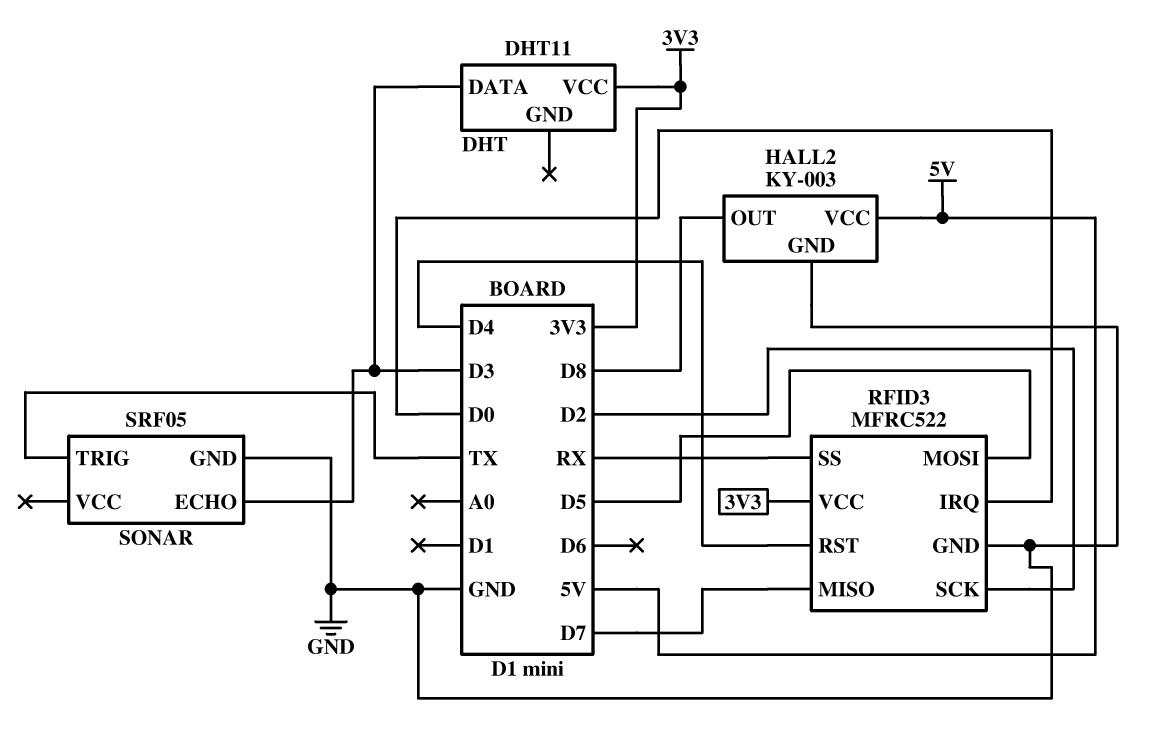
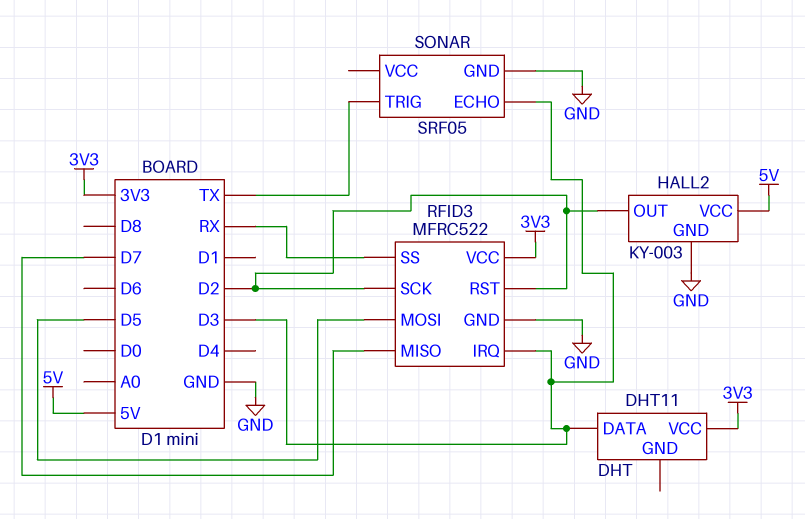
HALL2 pin OUT: D8 -> D2
RFID3 pin IRQ: D0 -> D3
RFID3 pin RST: D4 -> D2

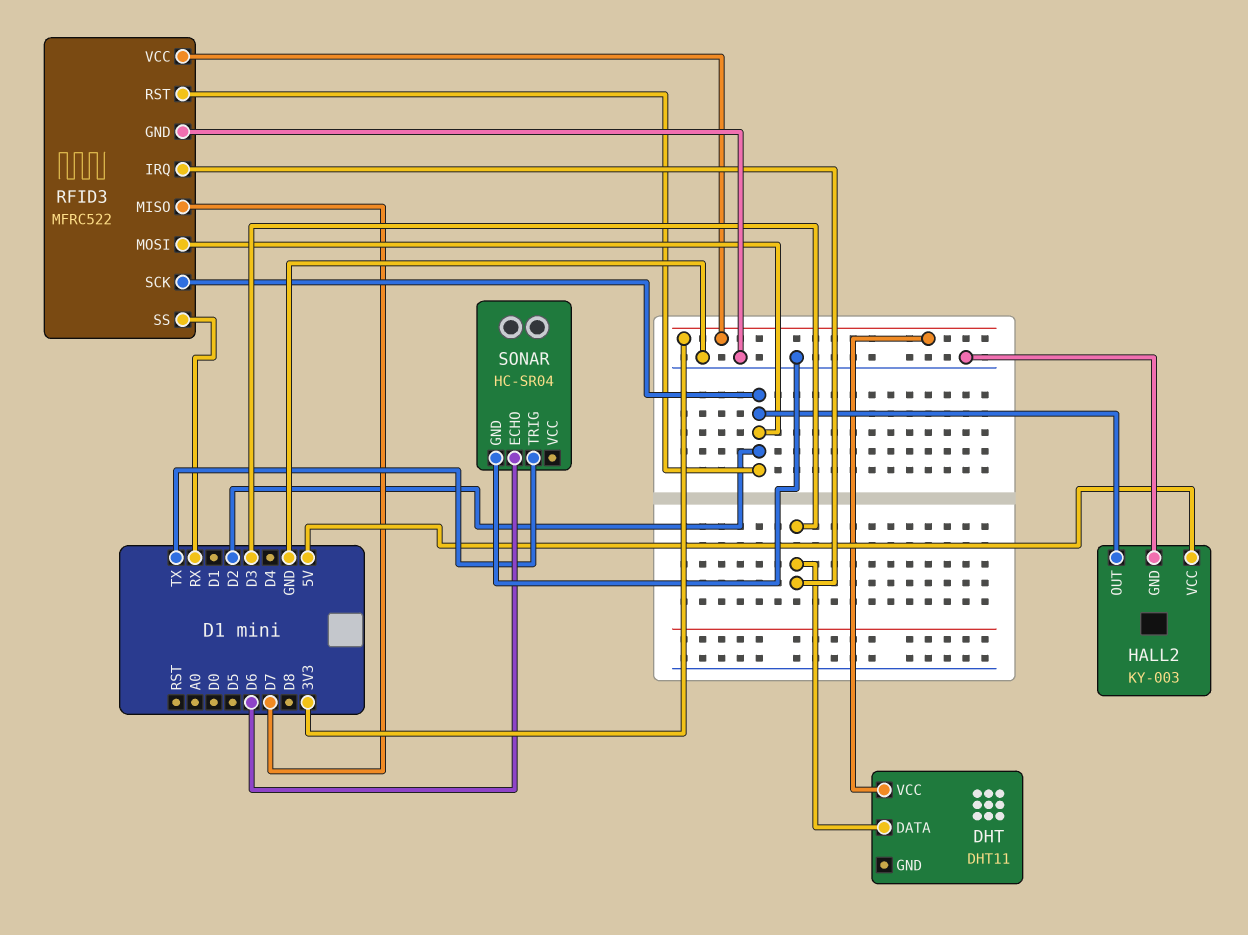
RFID3 pin MOSI: D5 -> D2
SONAR: SRF05 -> HC-SR04
SONAR pin ECHO: D3 -> D6

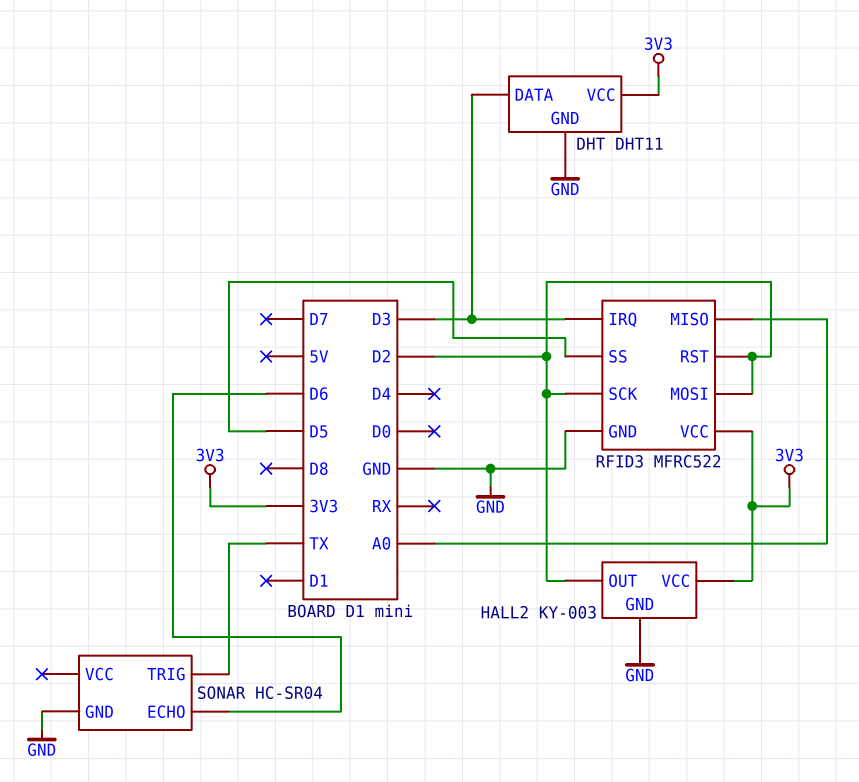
DHT pin GND: none -> GND
HALL2 pin VCC: 5V -> 3V3
RFID3 pin MISO: D7 -> A0
RFID3 pin SS: RX -> D5

